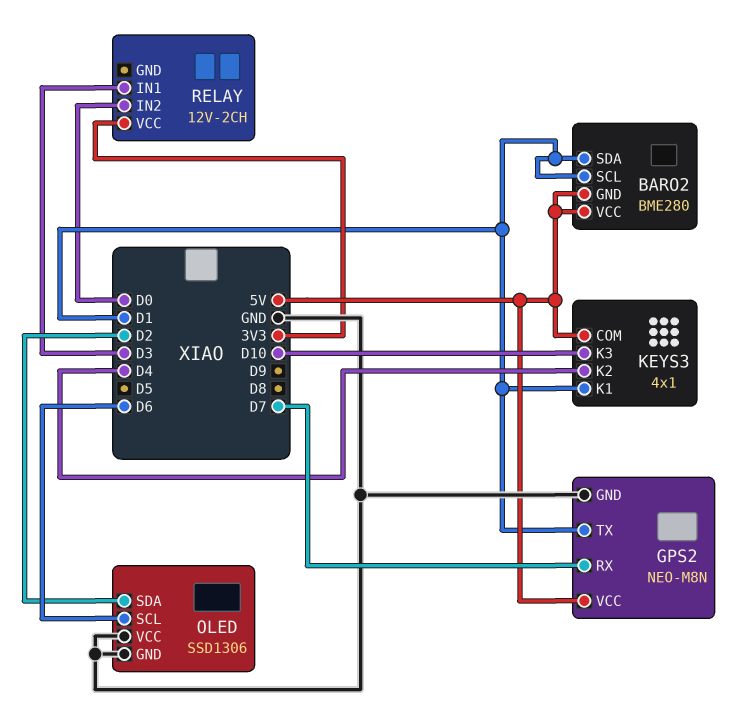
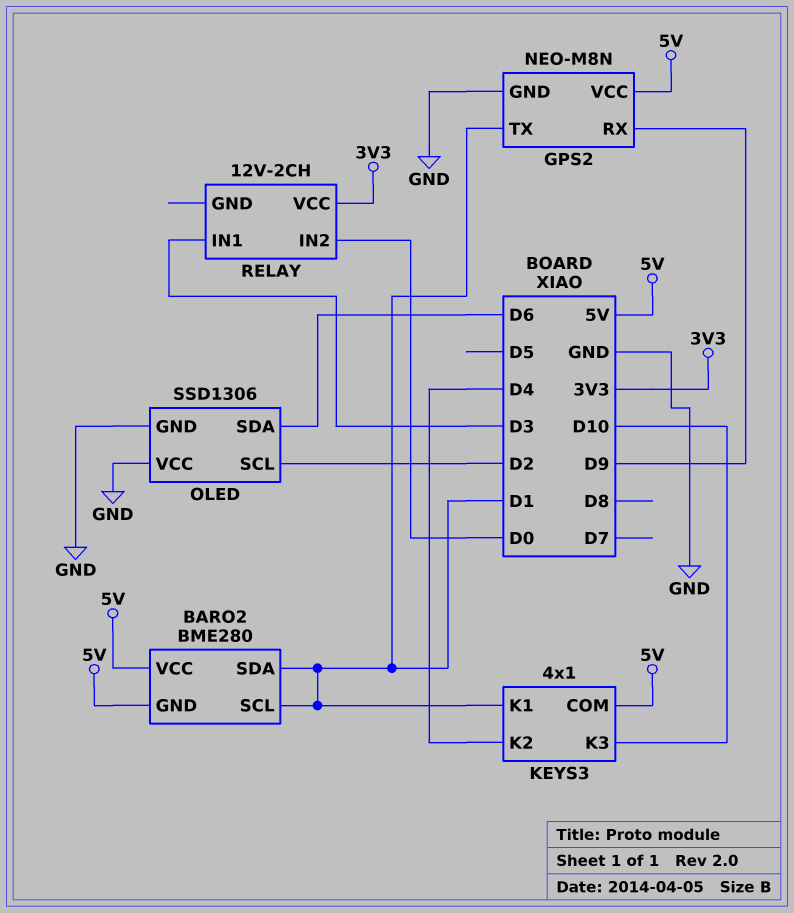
GPS2 pin RX: D7 -> D9
OLED pin SCL: D6 -> D2
OLED pin SDA: D2 -> D6

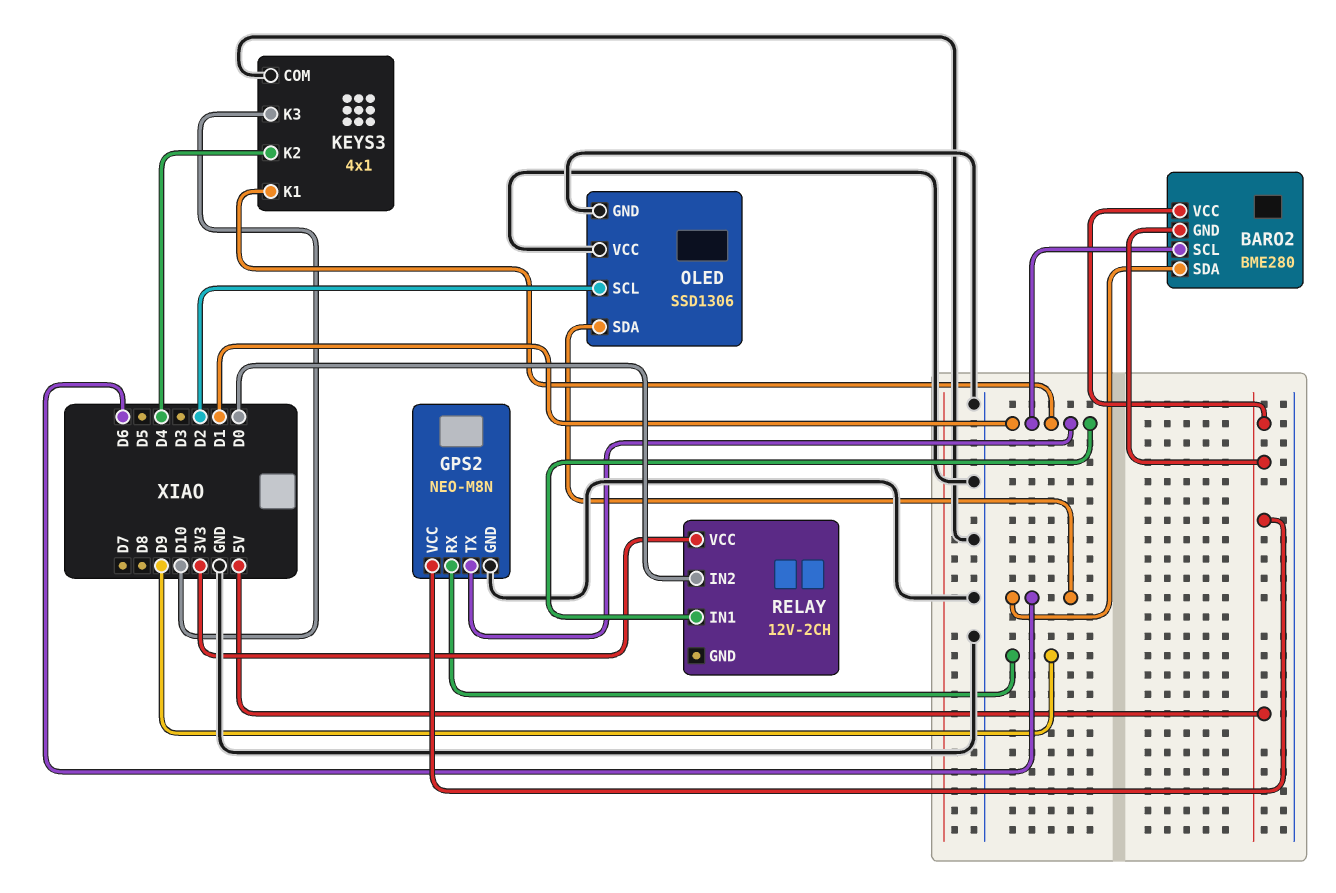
BARO2 pin SDA: D1 -> D6
KEYS3 pin COM: 5V -> GND
RELAY pin IN1: D3 -> D1

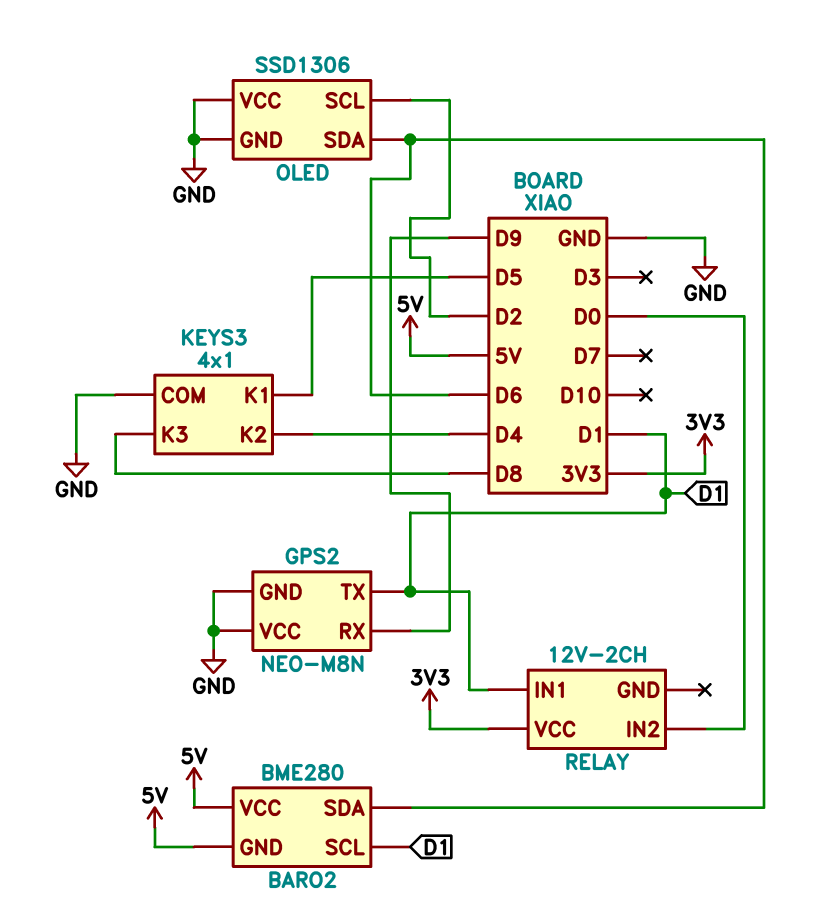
GPS2 pin VCC: 5V -> GND
KEYS3 pin K1: D1 -> D5
KEYS3 pin K3: D10 -> D8

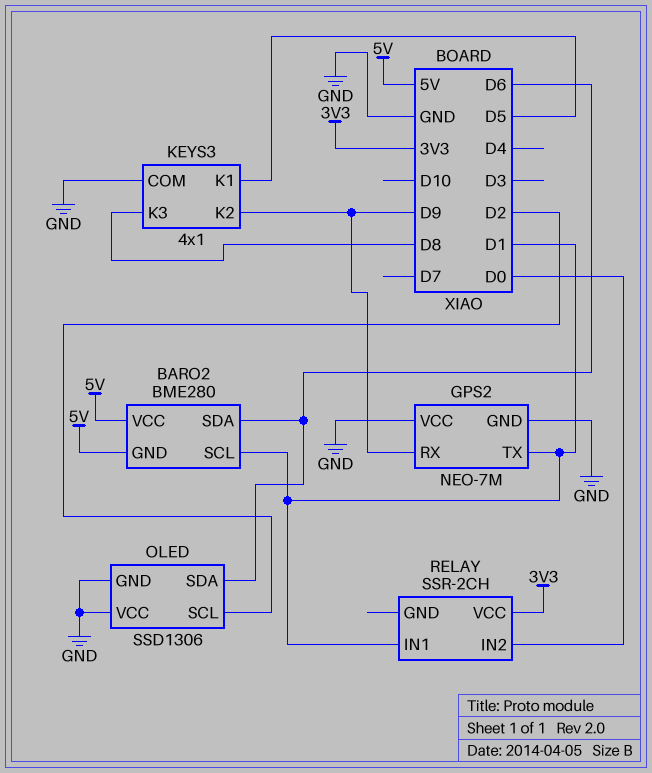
GPS2: NEO-M8N -> NEO-7M
KEYS3 pin K2: D4 -> D9
RELAY: 12V-2CH -> SSR-2CH

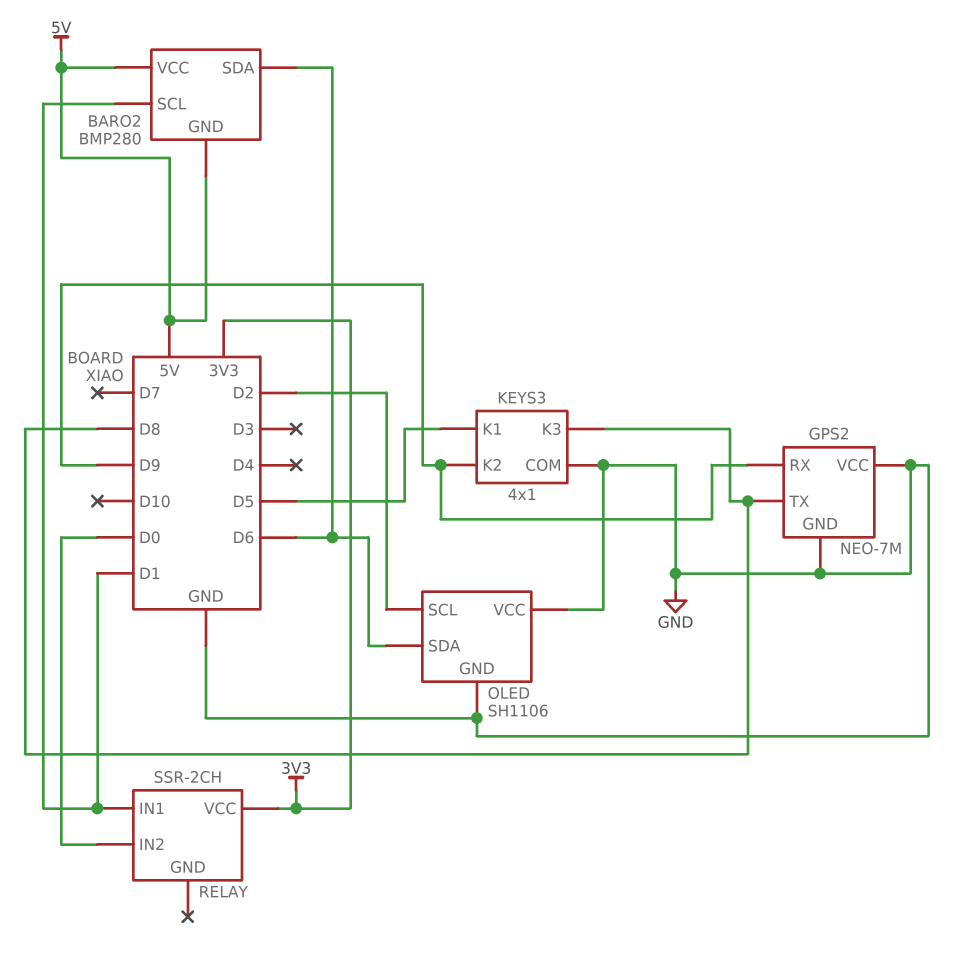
BARO2: BME280 -> BMP280
GPS2 pin TX: D1 -> D8
OLED: SSD1306 -> SH1106

